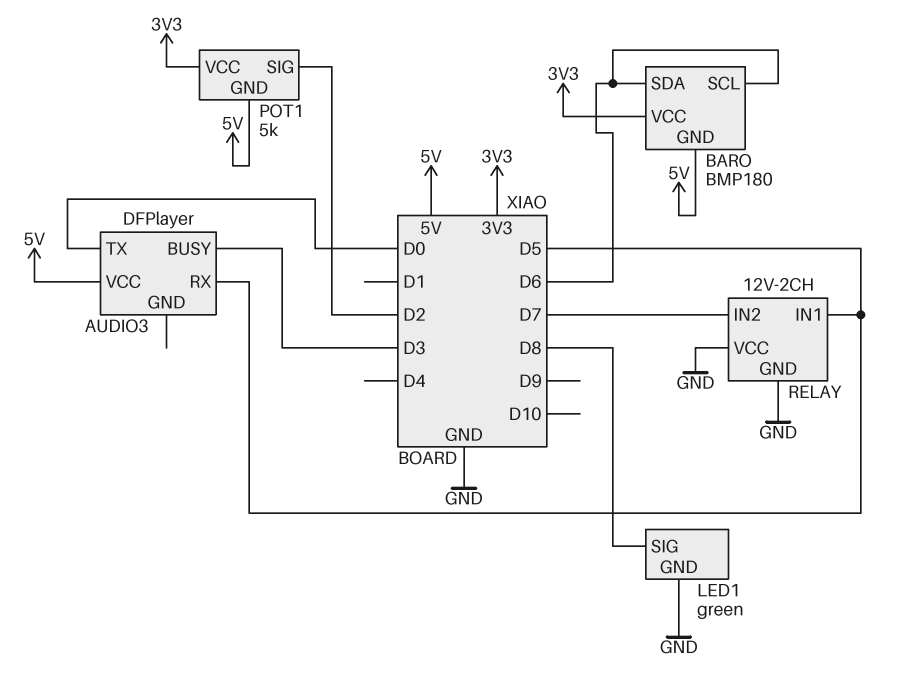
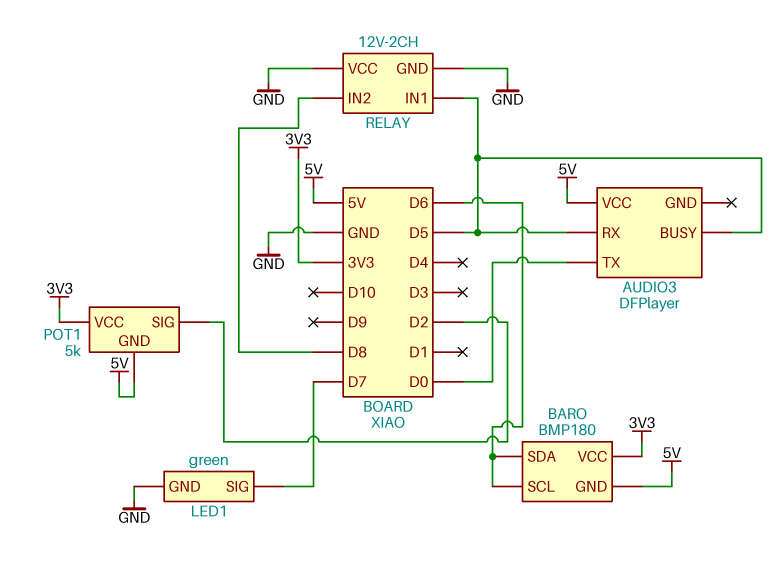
AUDIO3 pin BUSY: D3 -> D5
LED1 pin SIG: D8 -> D7
RELAY pin IN2: D7 -> D8

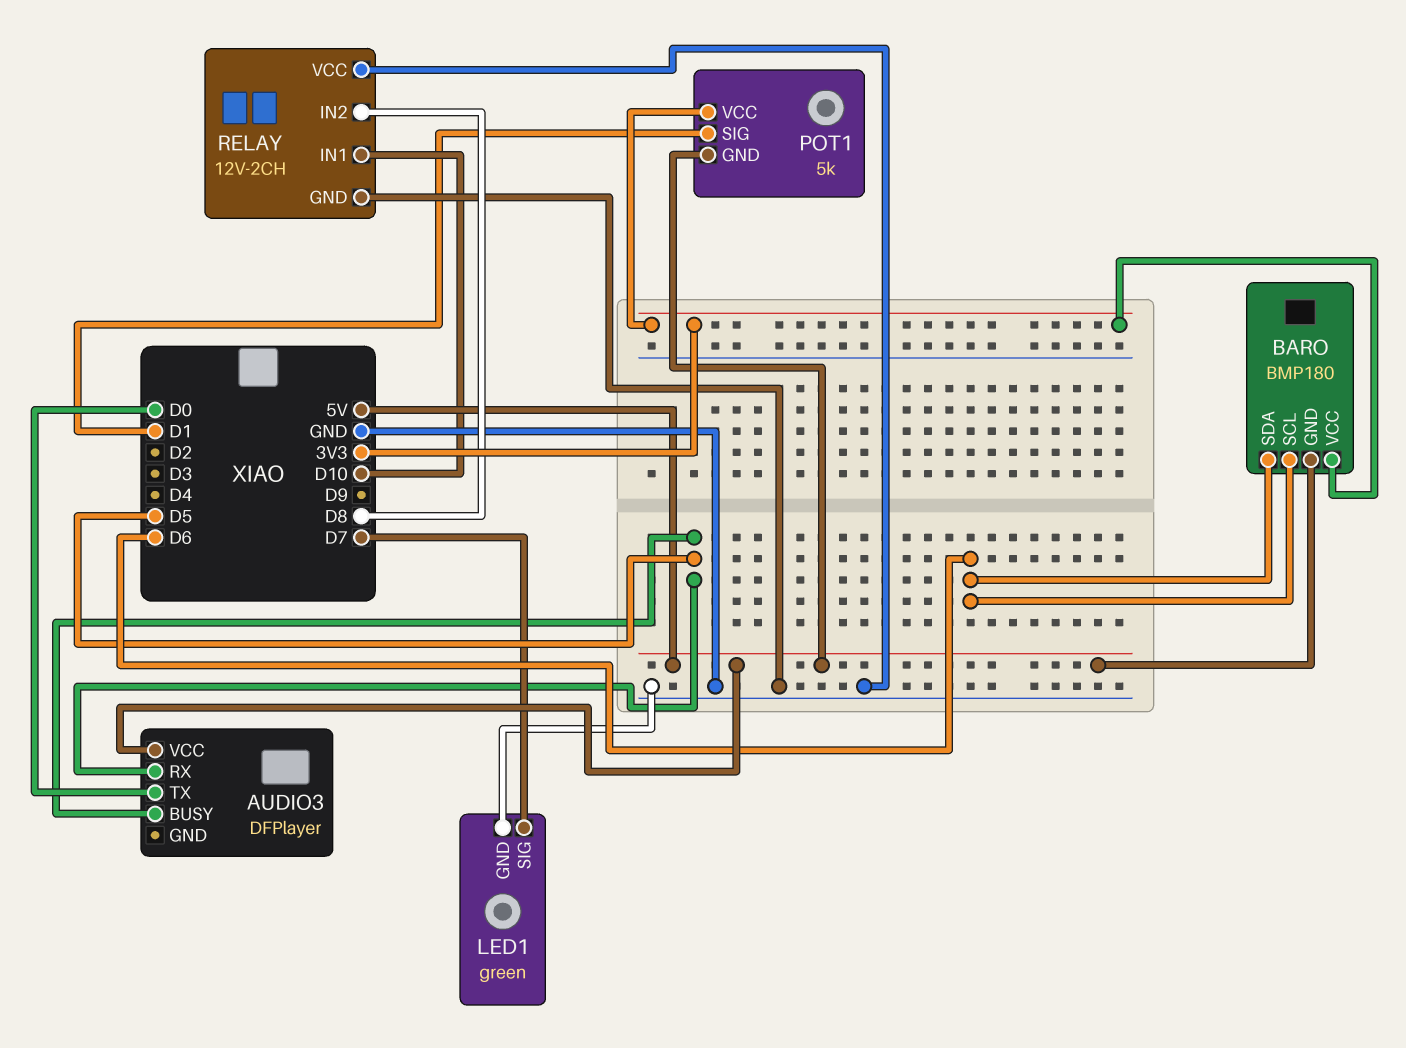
POT1 pin SIG: D2 -> D1
RELAY pin IN1: D5 -> D10

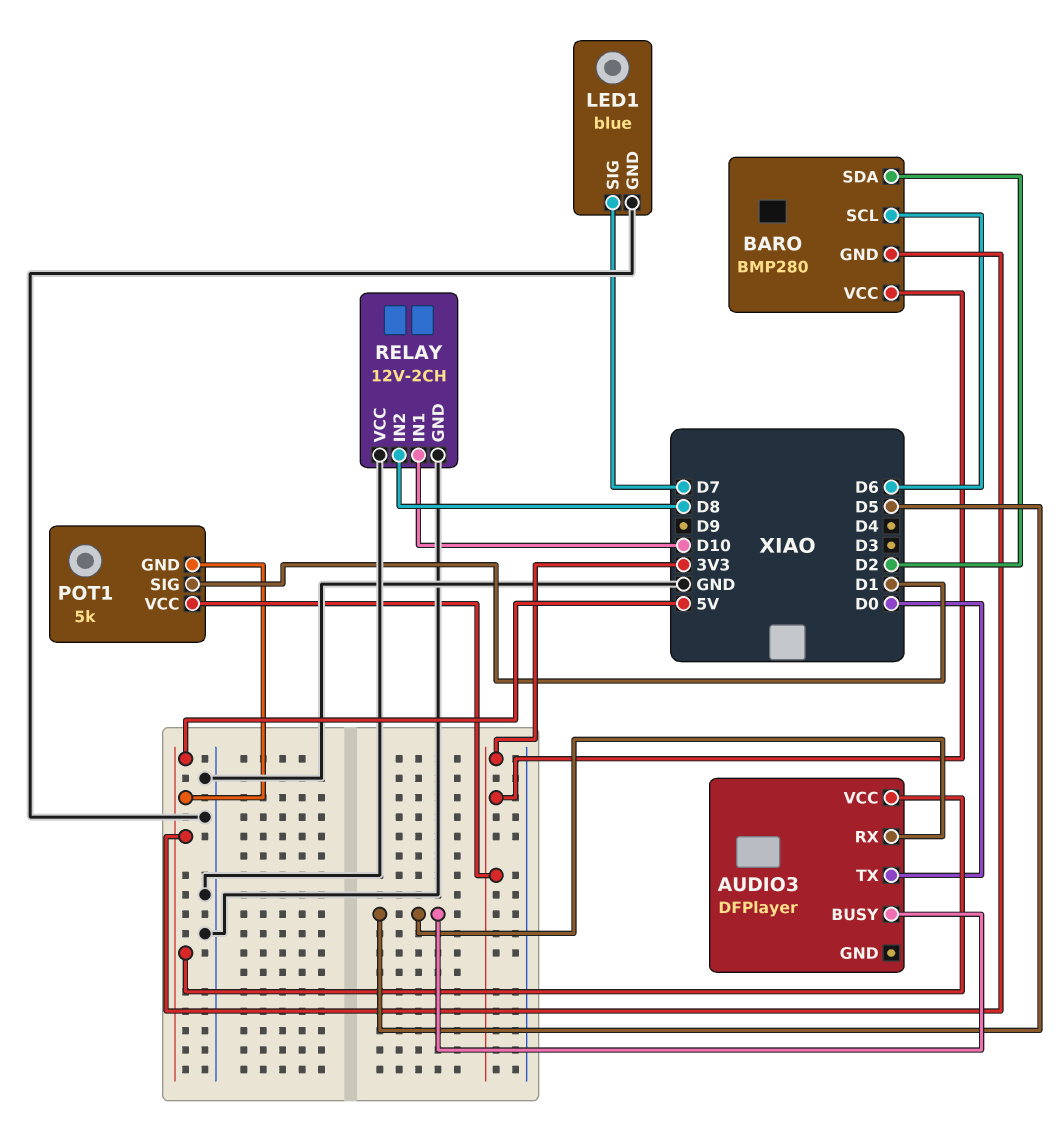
BARO: BMP180 -> BMP280
BARO pin SDA: D6 -> D2
LED1: green -> blue

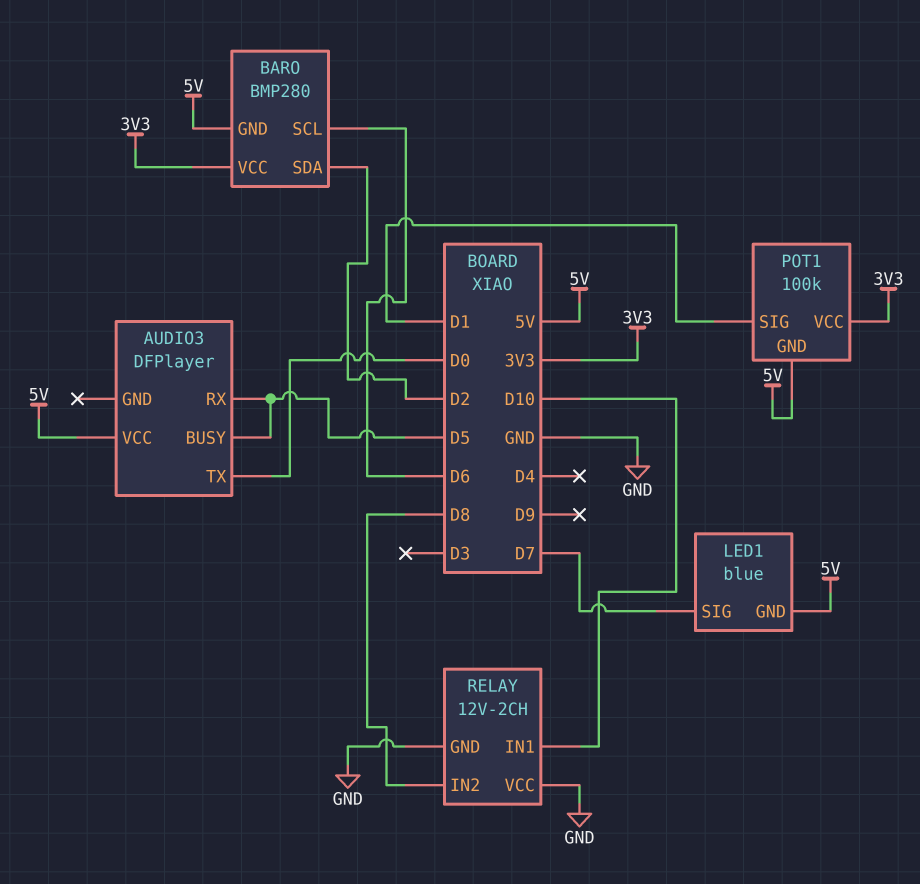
LED1 pin GND: GND -> 5V
POT1: 5k -> 100k

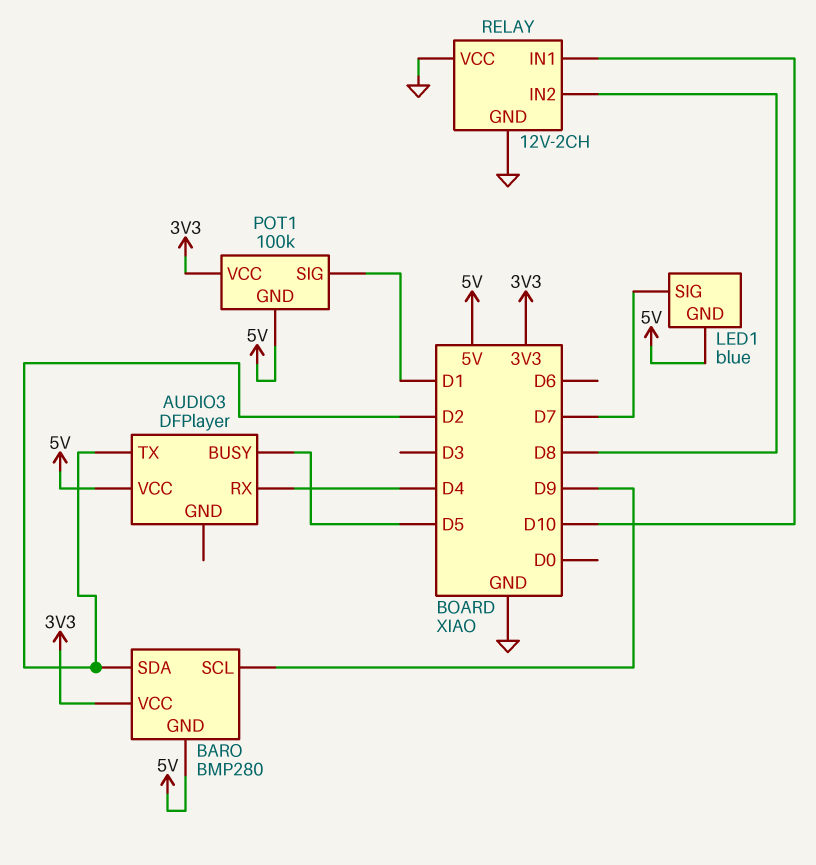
AUDIO3 pin RX: D5 -> D4
AUDIO3 pin TX: D0 -> D2
BARO pin SCL: D6 -> D9

